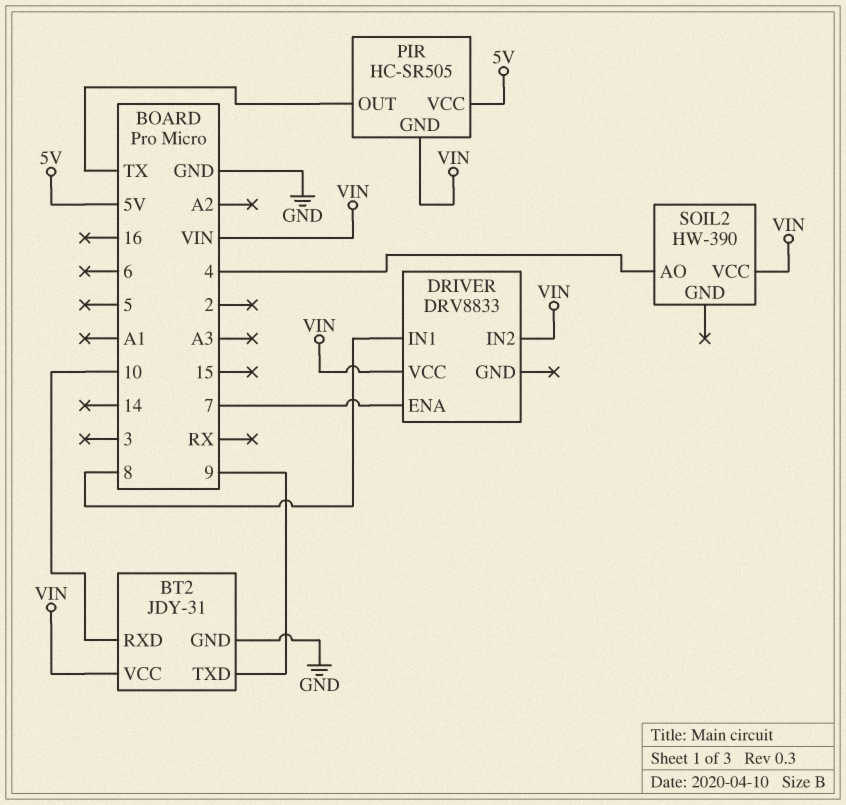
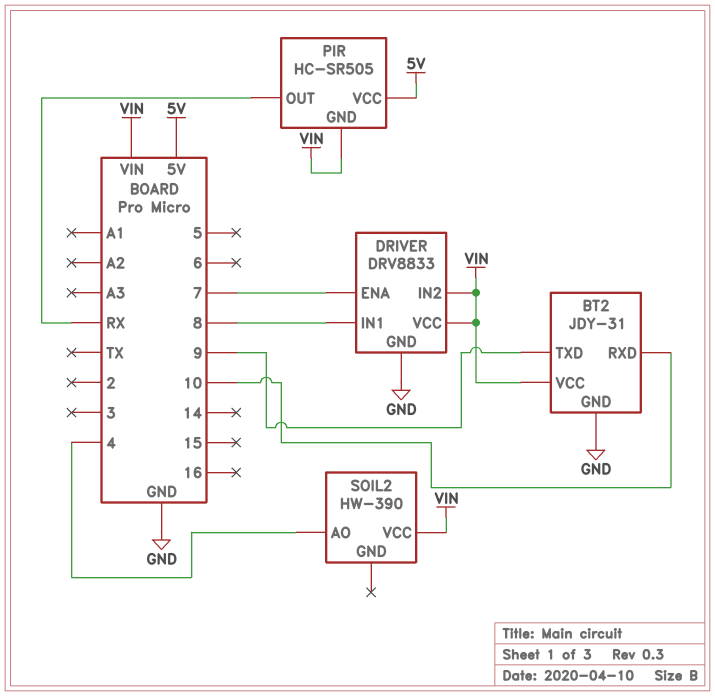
DRIVER pin GND: none -> GND
PIR pin OUT: TX -> RX

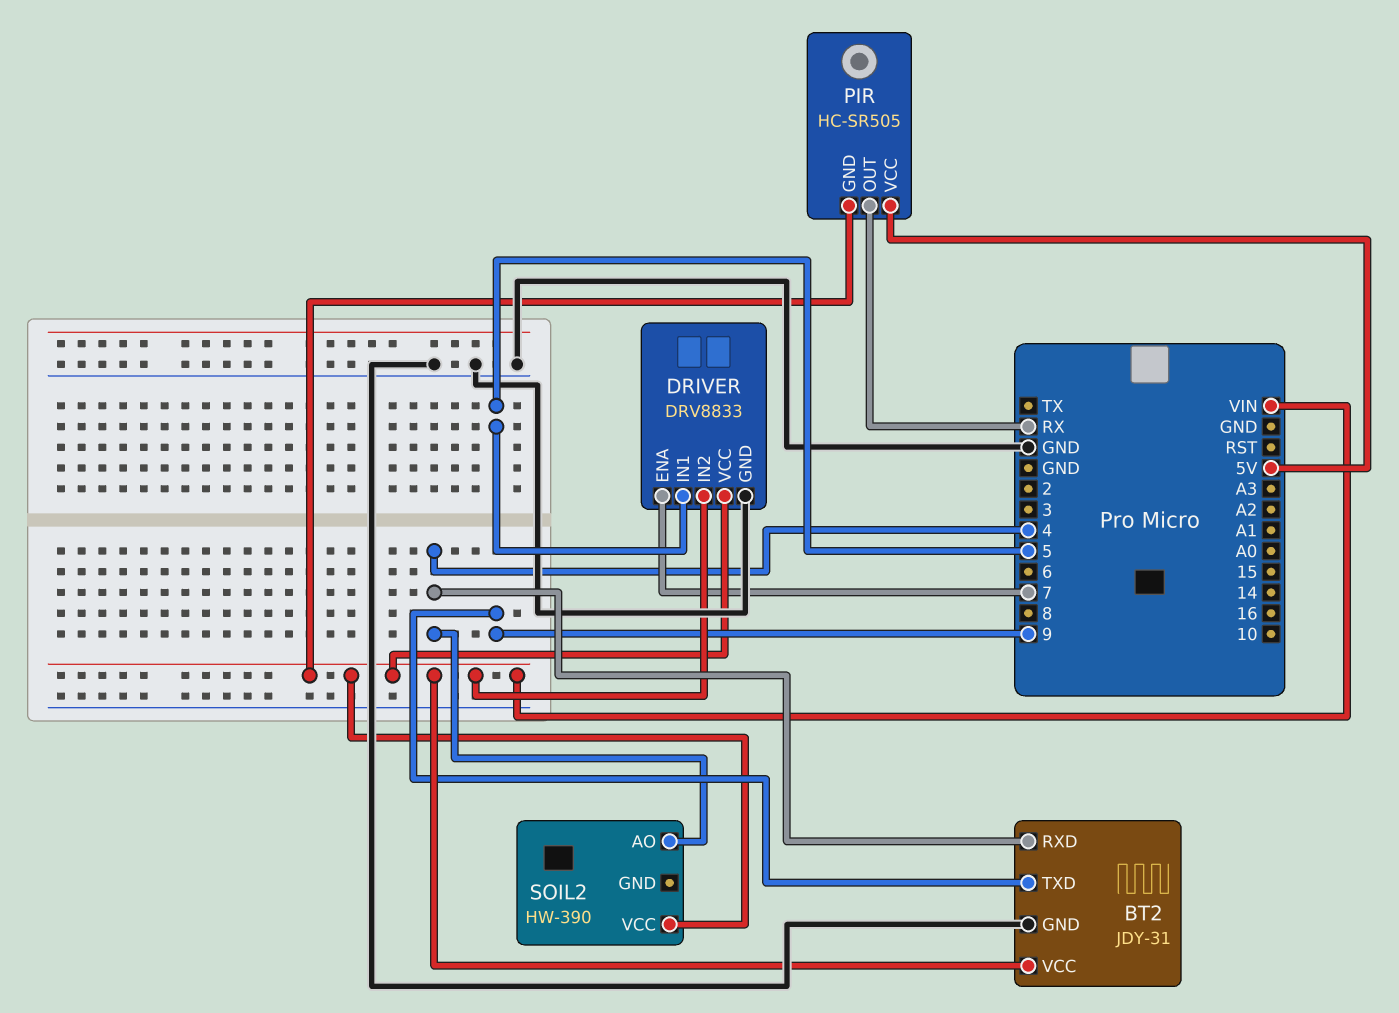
BT2 pin RXD: 10 -> 4
DRIVER pin IN1: 8 -> 5

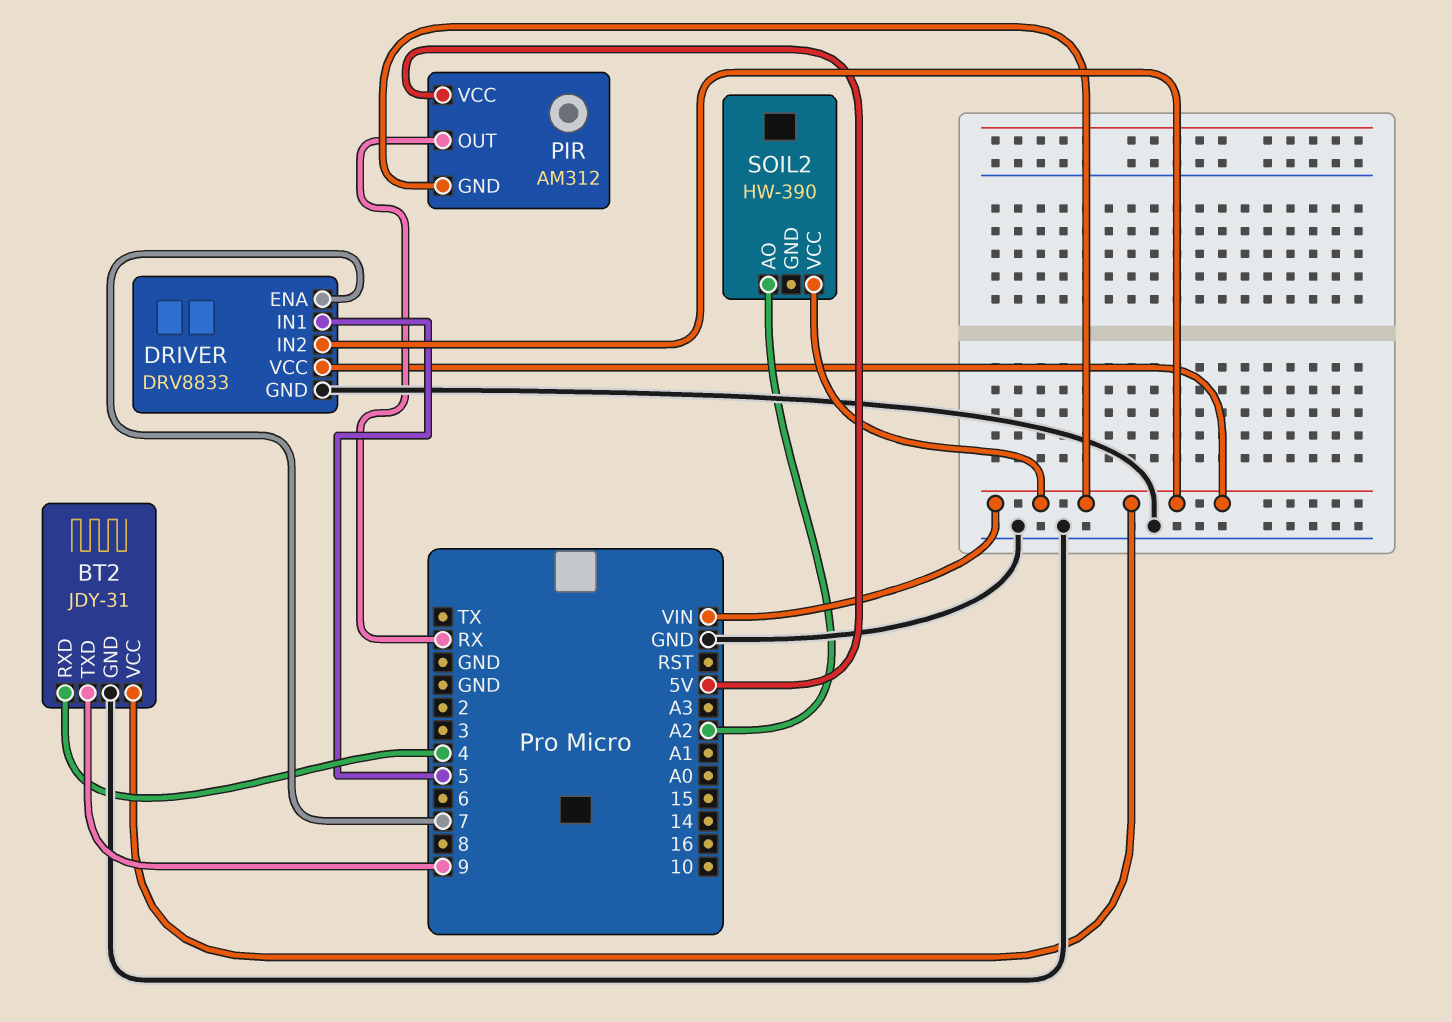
PIR: HC-SR505 -> AM312
SOIL2 pin AO: 4 -> A2

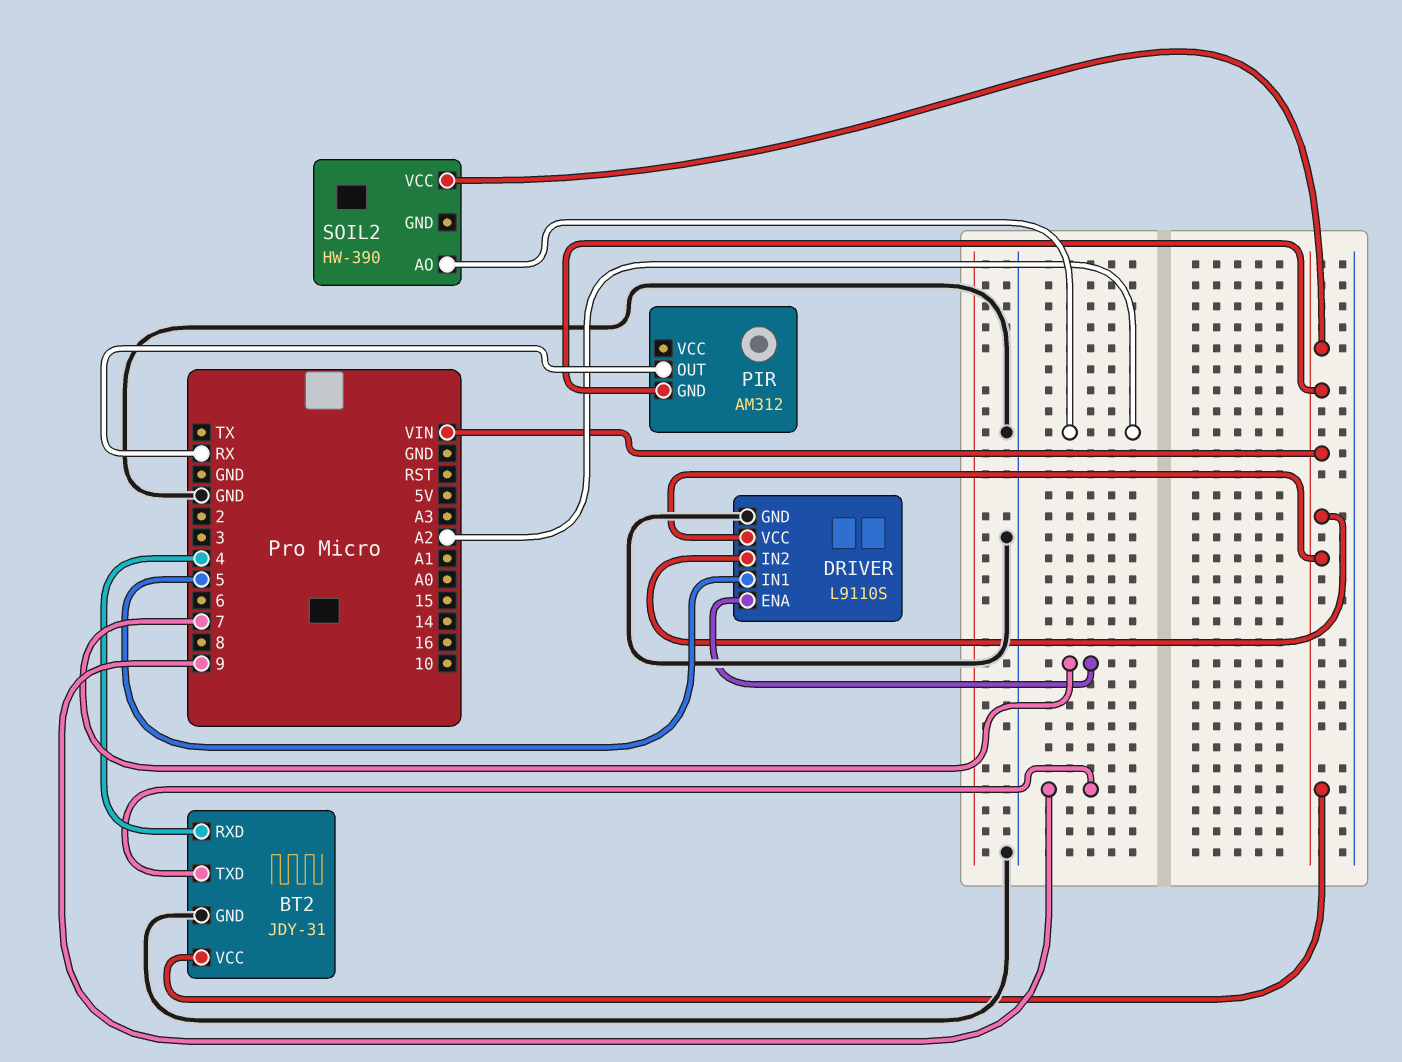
DRIVER: DRV8833 -> L9110S
PIR pin VCC: 5V -> none

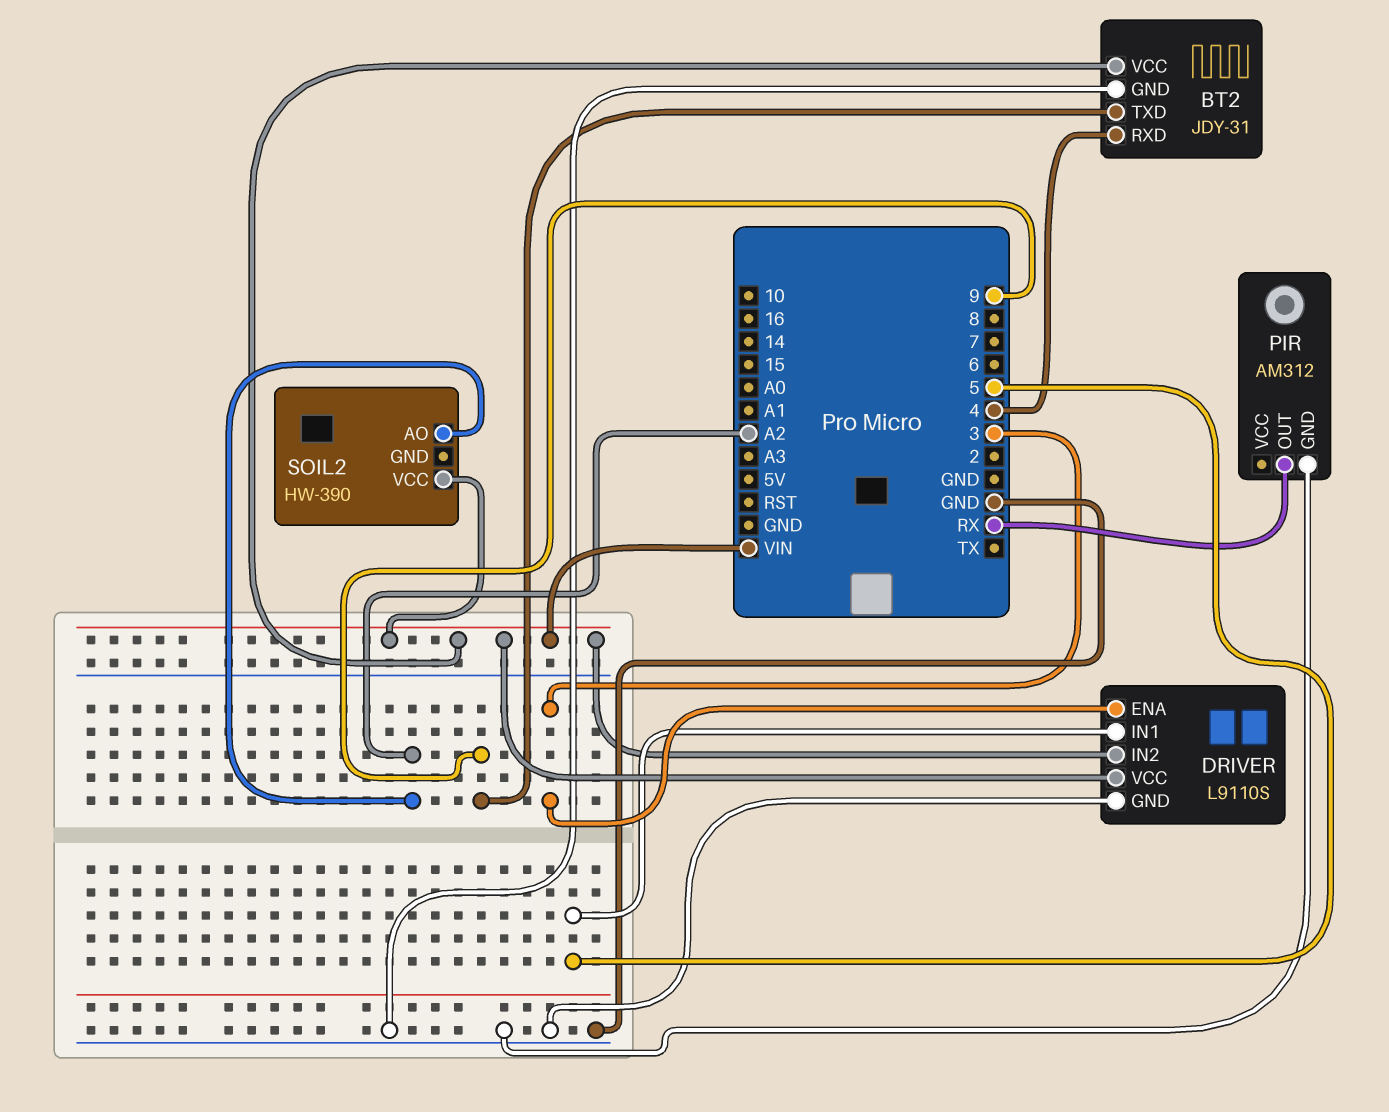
DRIVER pin ENA: 7 -> 3
PIR pin GND: VIN -> GND

